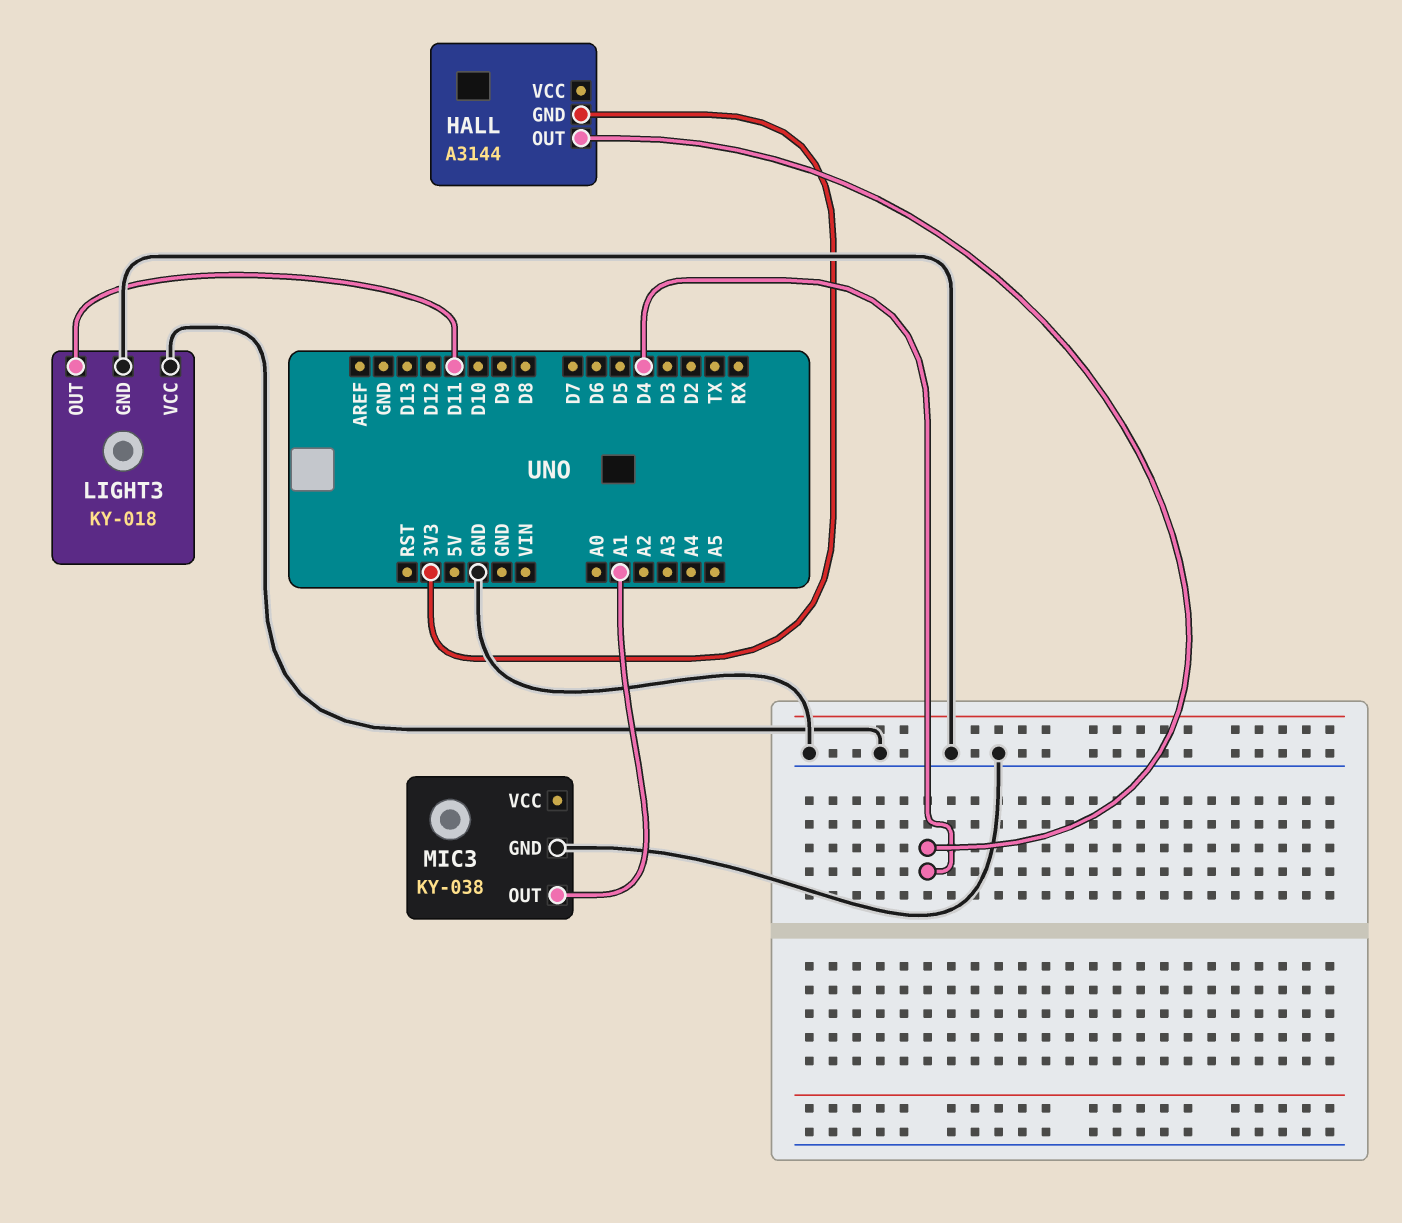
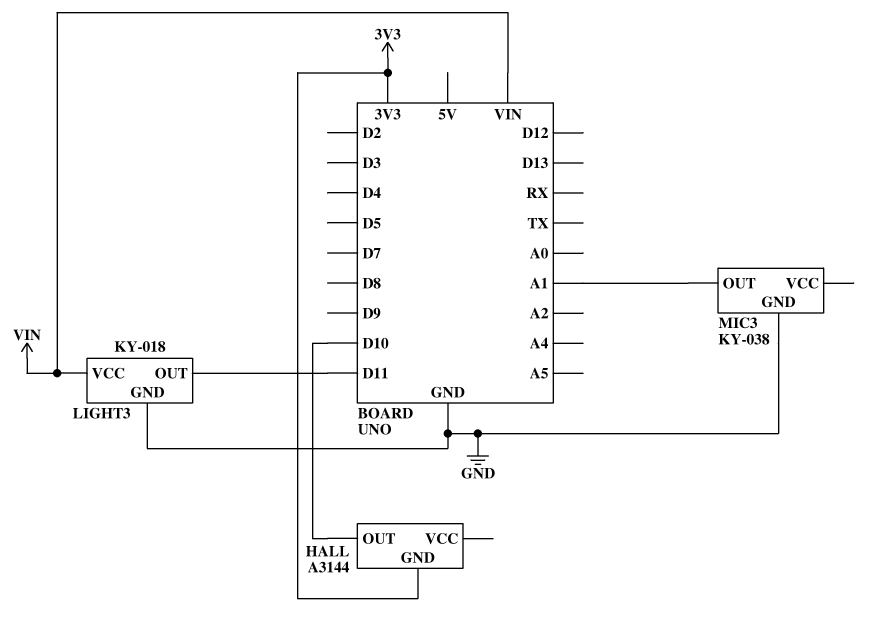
HALL pin OUT: D4 -> D10
LIGHT3 pin VCC: GND -> VIN

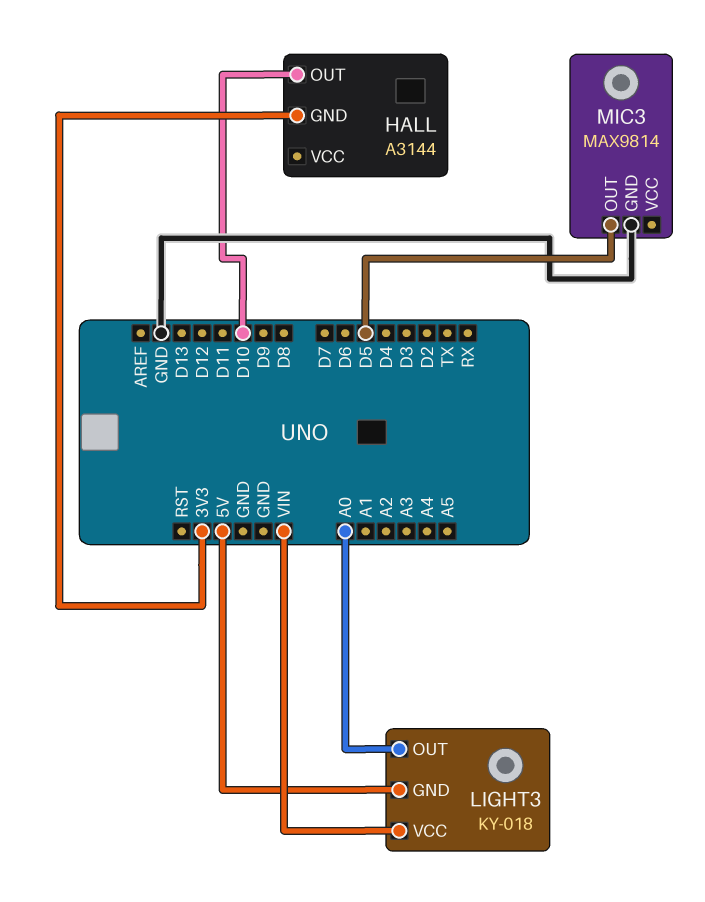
LIGHT3 pin GND: GND -> 5V
LIGHT3 pin OUT: D11 -> A0
MIC3: KY-038 -> MAX9814
MIC3 pin OUT: A1 -> D5

